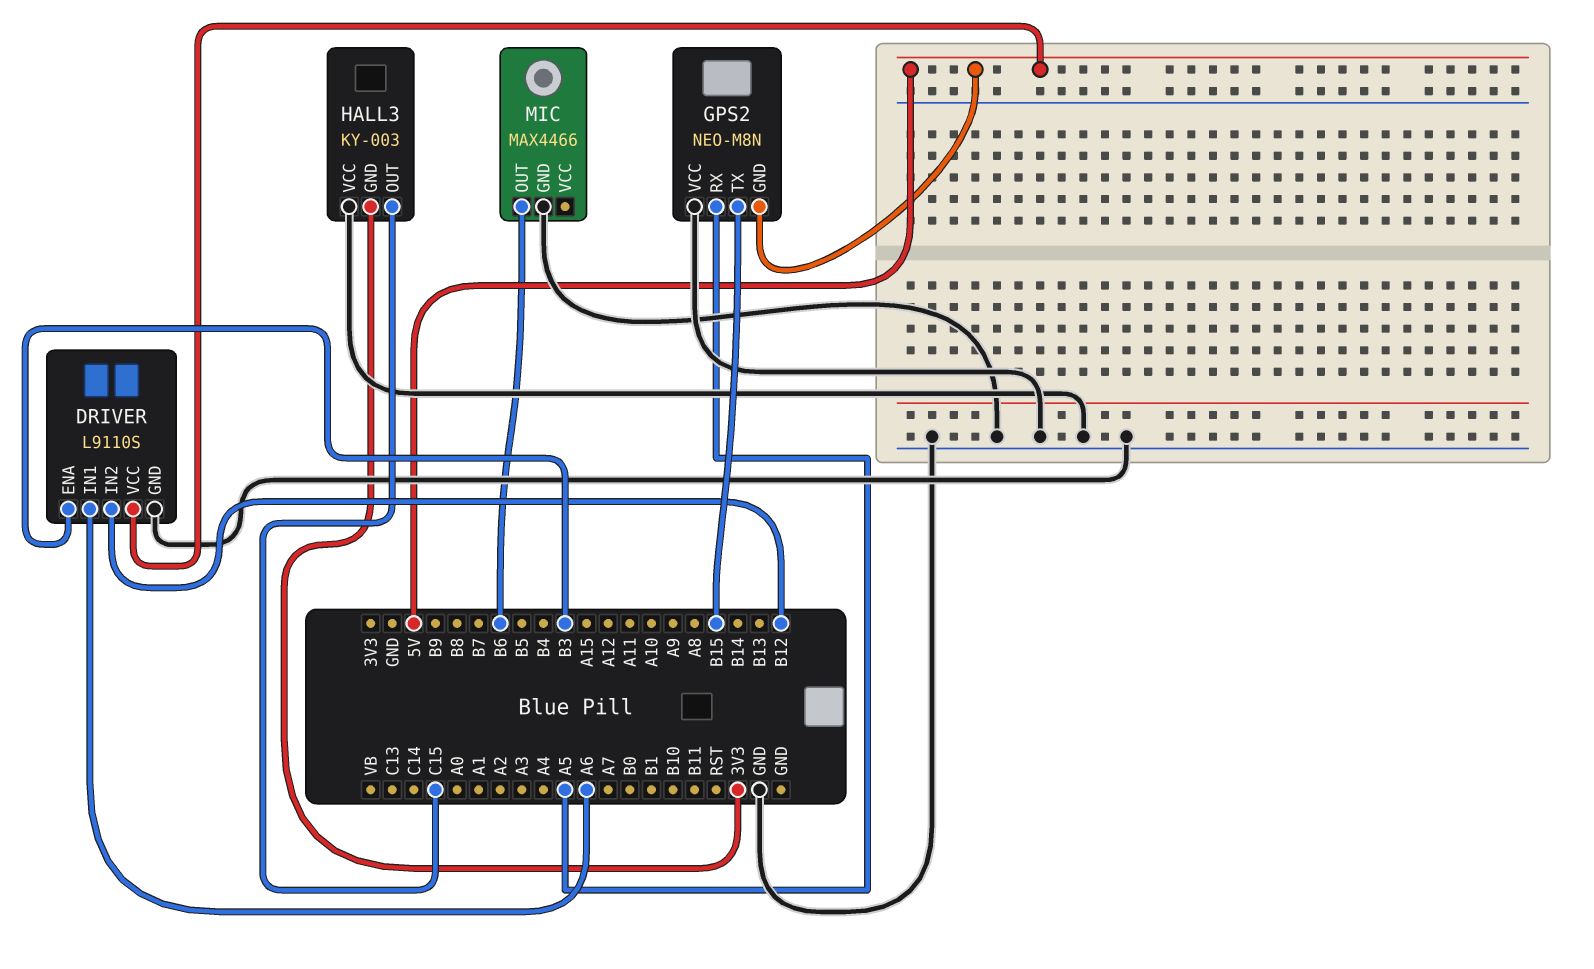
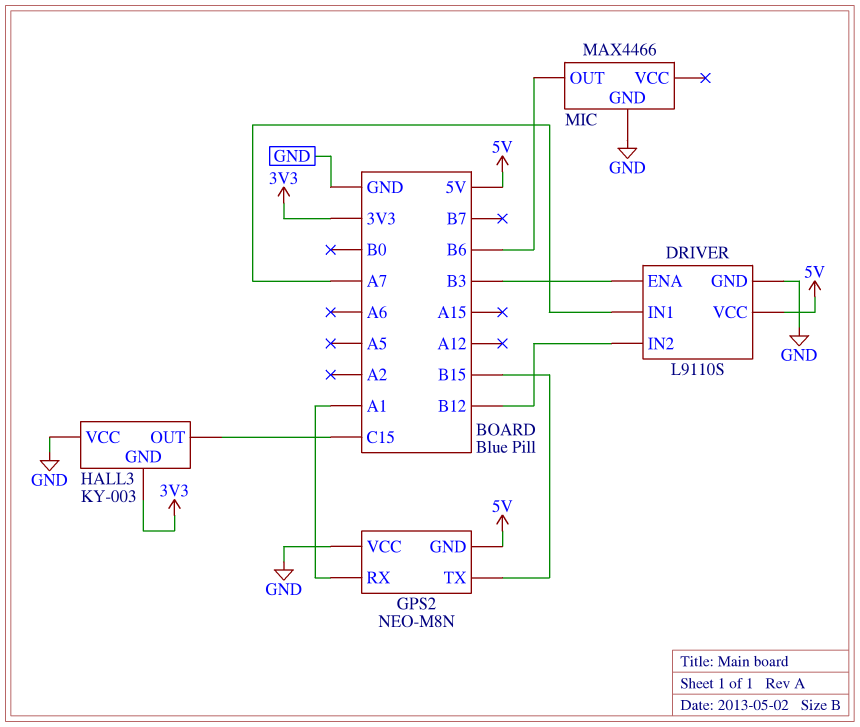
DRIVER pin IN1: A6 -> A7
GPS2 pin RX: A5 -> A1

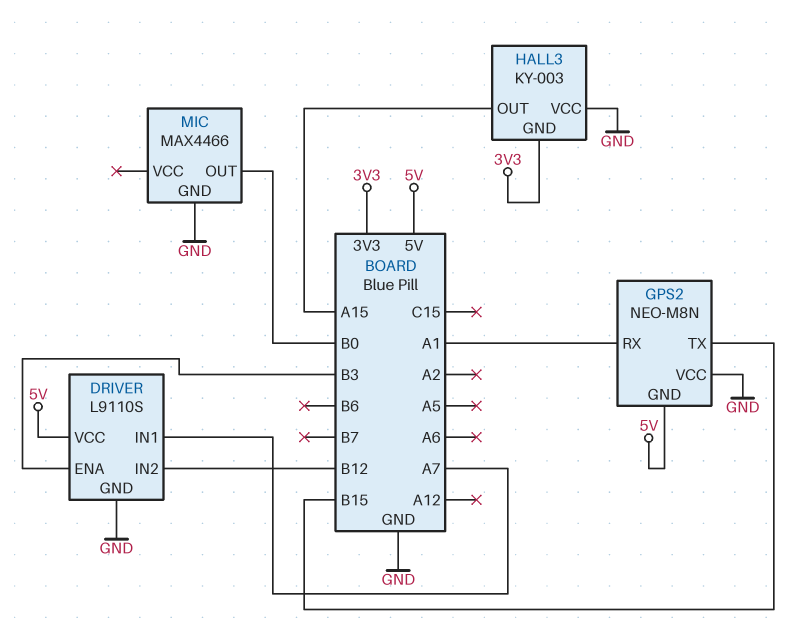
HALL3 pin OUT: C15 -> A15
MIC pin OUT: B6 -> B0

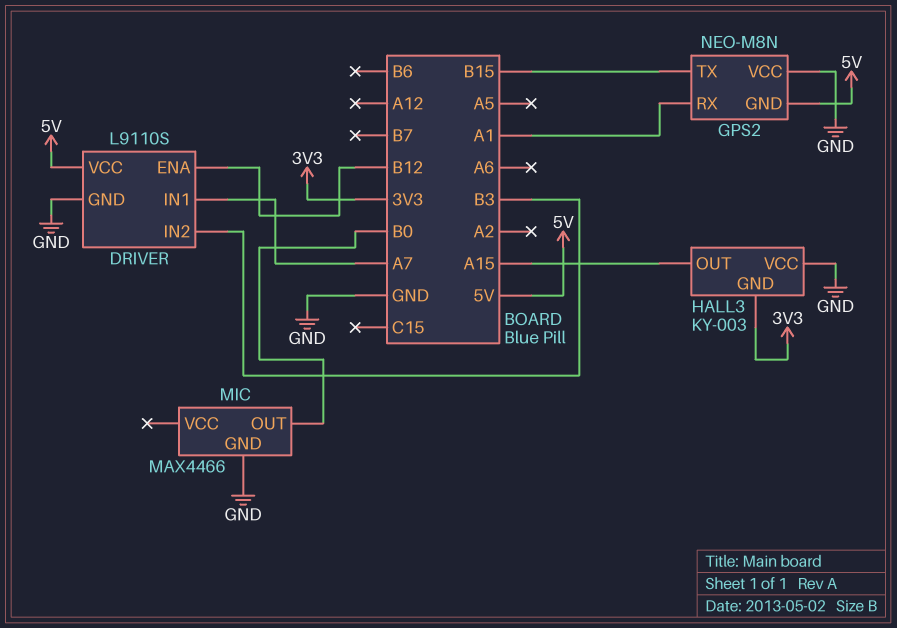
DRIVER pin ENA: B3 -> B12
DRIVER pin IN2: B12 -> B3

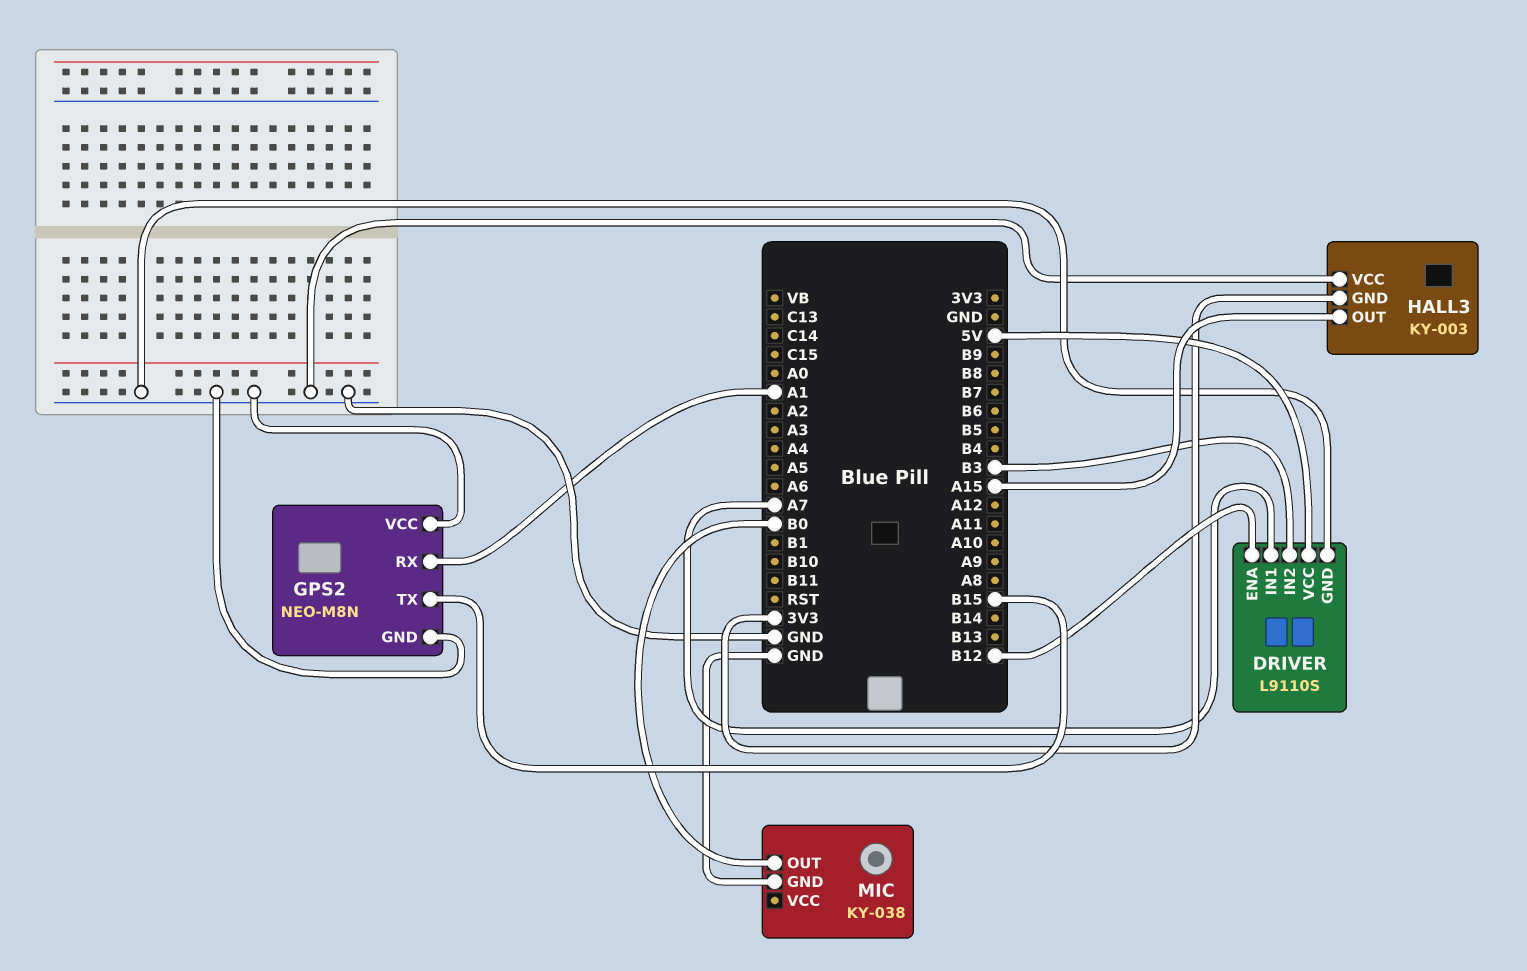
GPS2 pin GND: 5V -> GND
MIC: MAX4466 -> KY-038

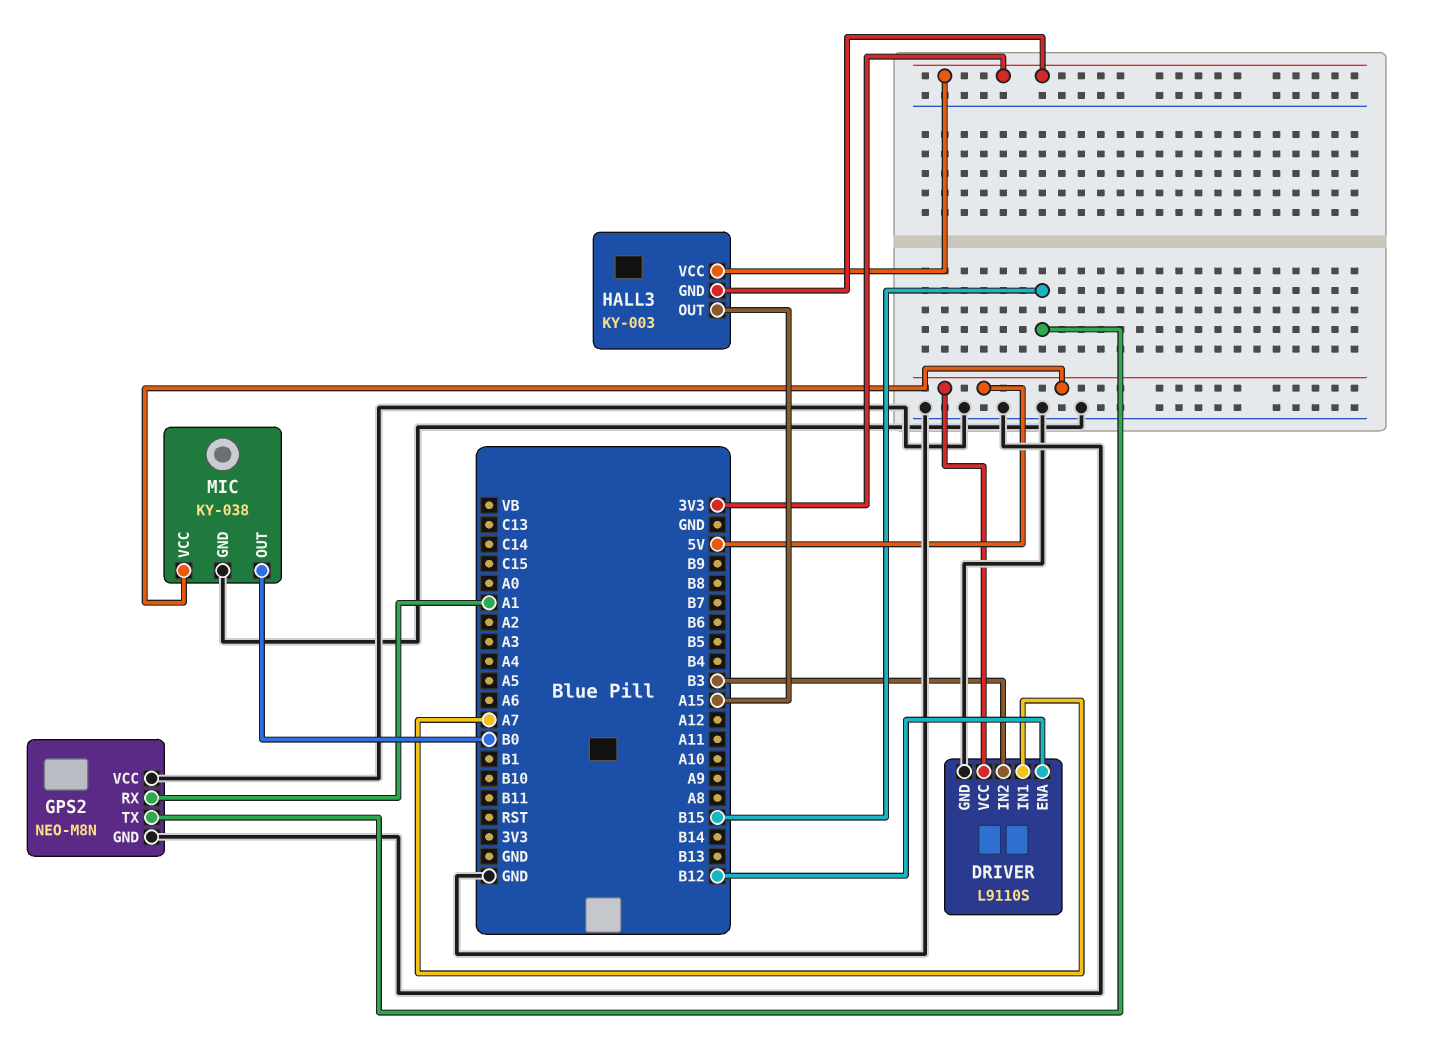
HALL3 pin VCC: GND -> 3V3
MIC pin VCC: none -> 5V

